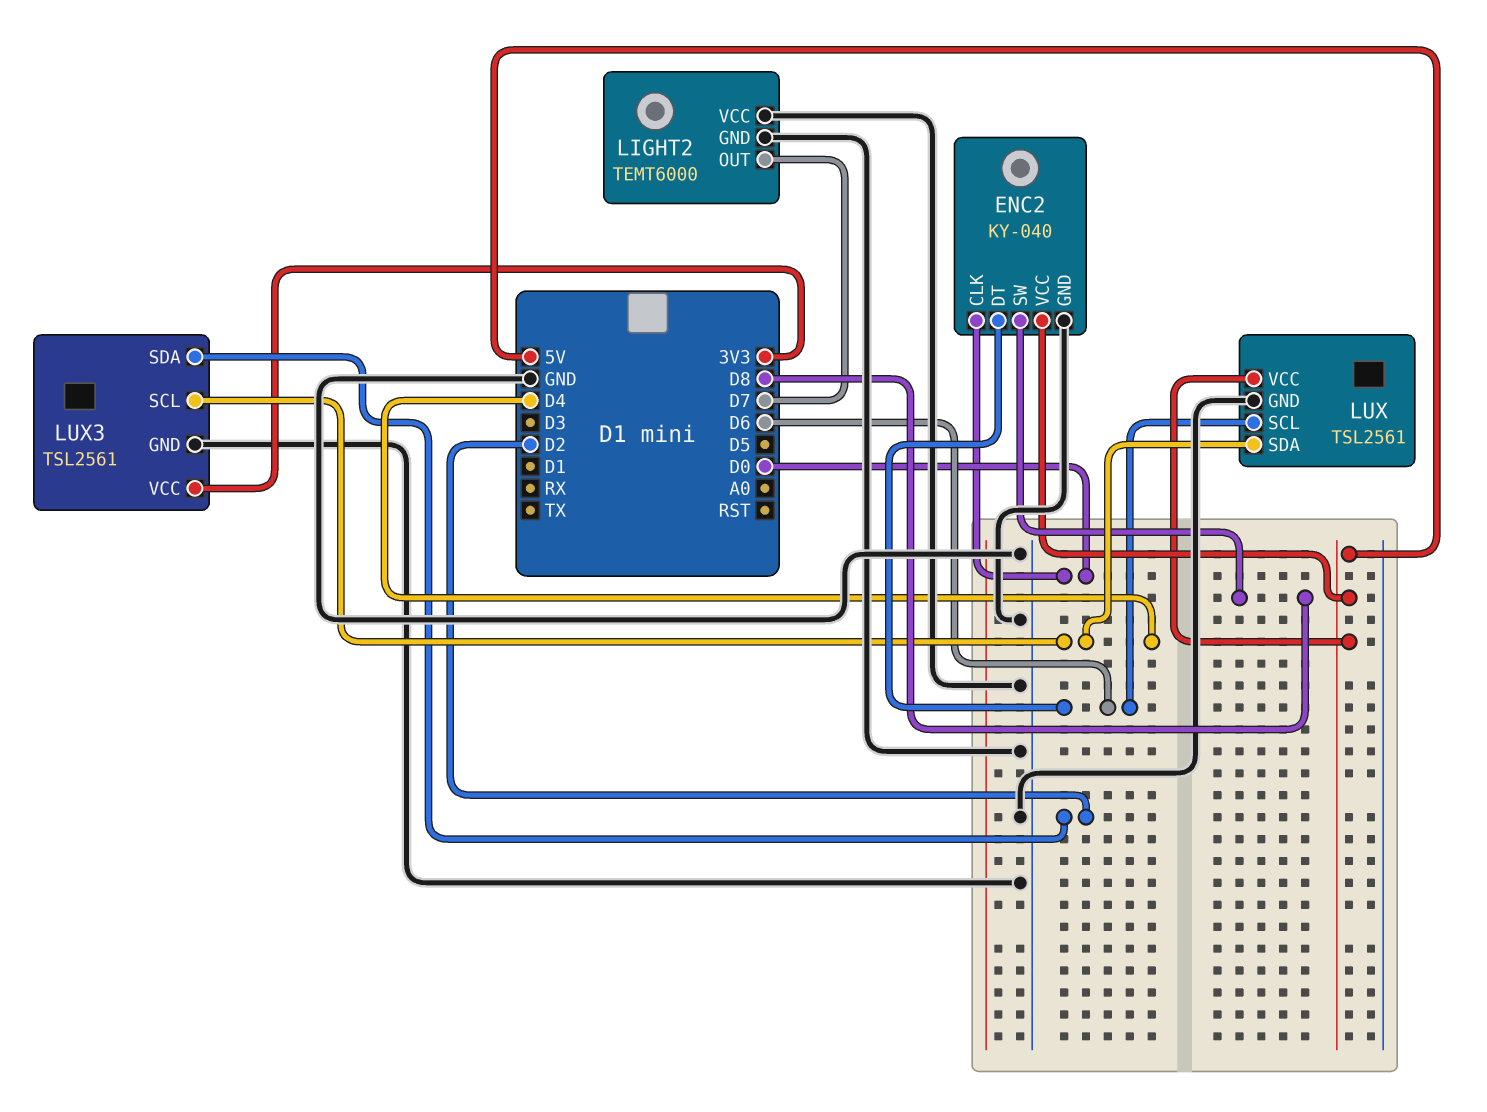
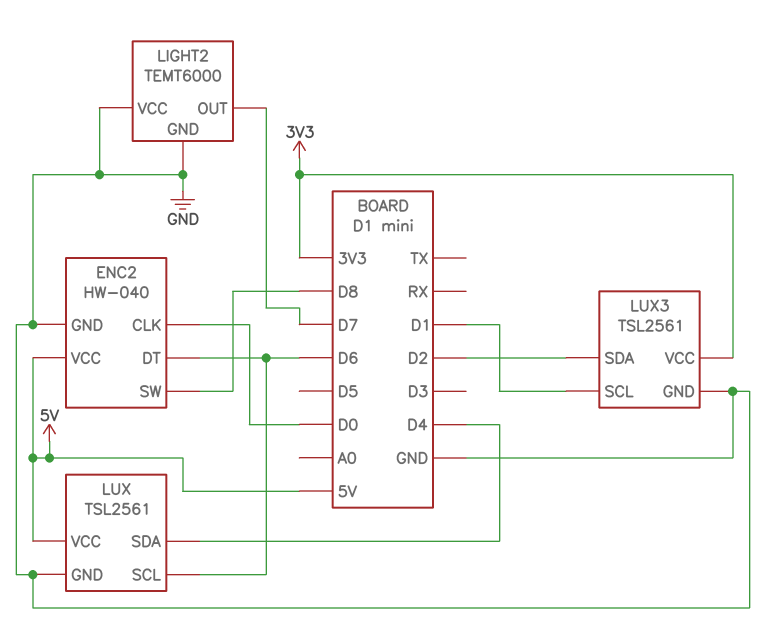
ENC2: KY-040 -> HW-040
LUX3 pin SCL: D4 -> D1

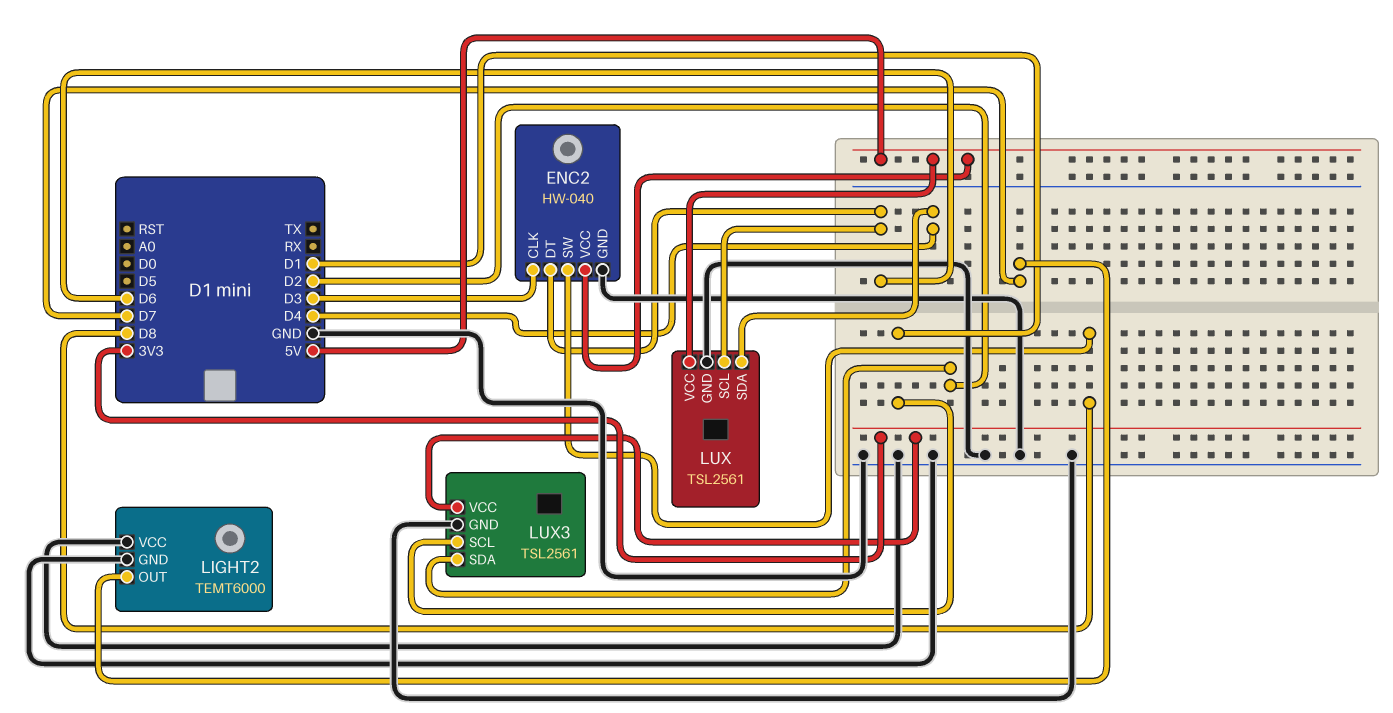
ENC2 pin CLK: D0 -> D3

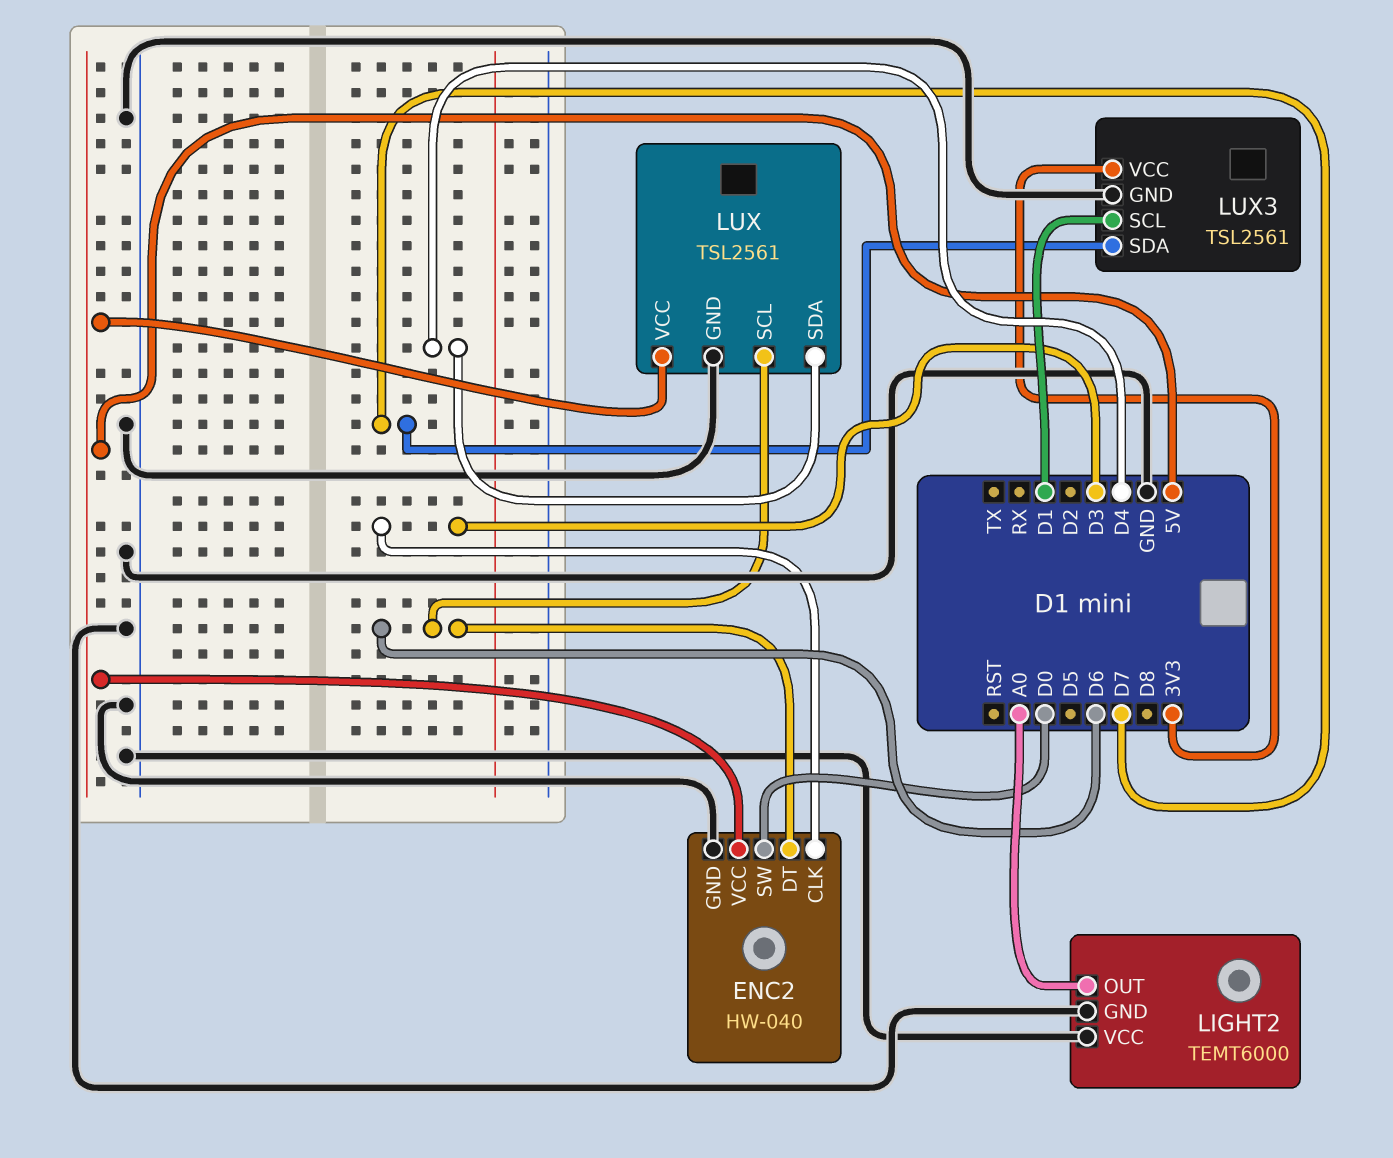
ENC2 pin SW: D8 -> D0
LIGHT2 pin OUT: D7 -> A0
LUX3 pin SDA: D2 -> D7

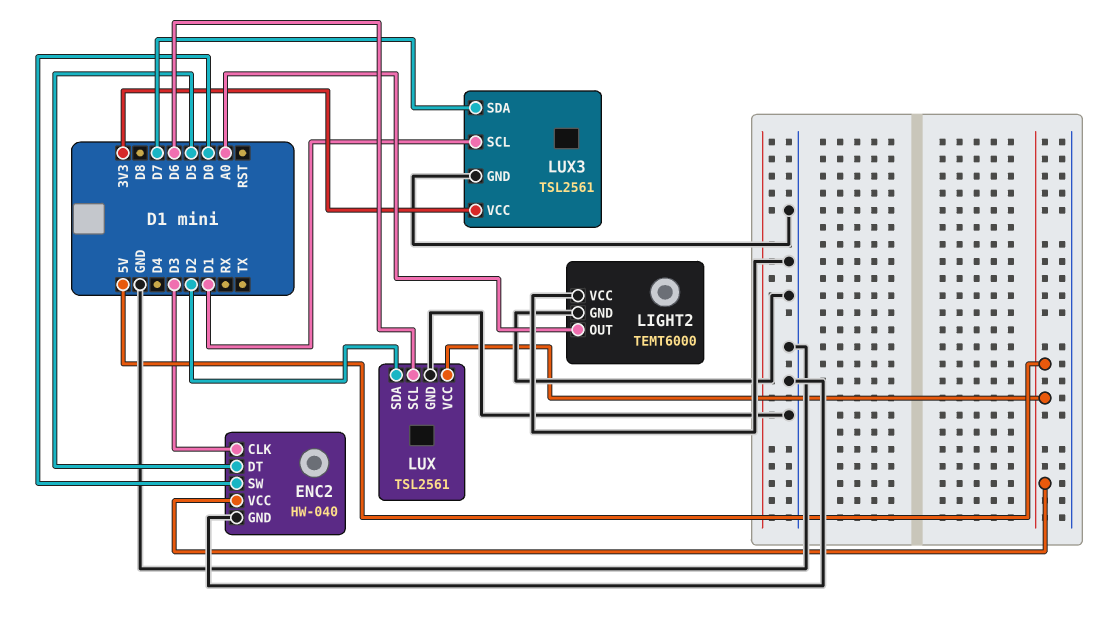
ENC2 pin DT: D6 -> D5
LUX pin SDA: D4 -> D2

